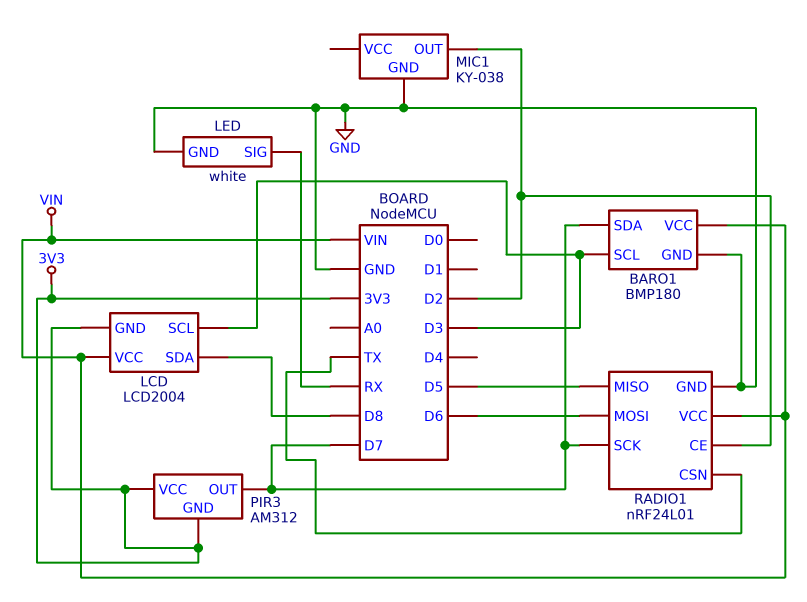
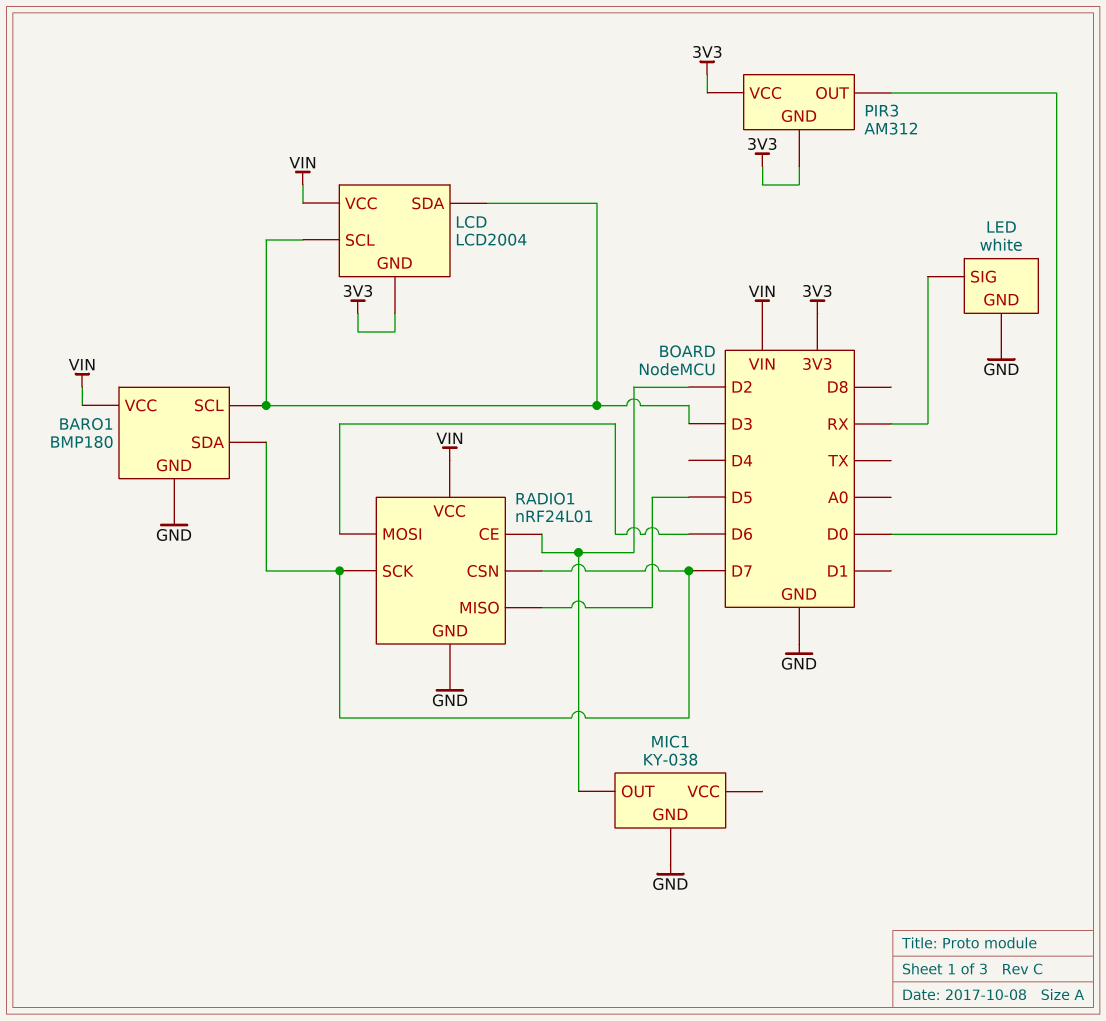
LCD pin SDA: D8 -> D3
PIR3 pin OUT: D7 -> D0
RADIO1 pin CSN: TX -> D7

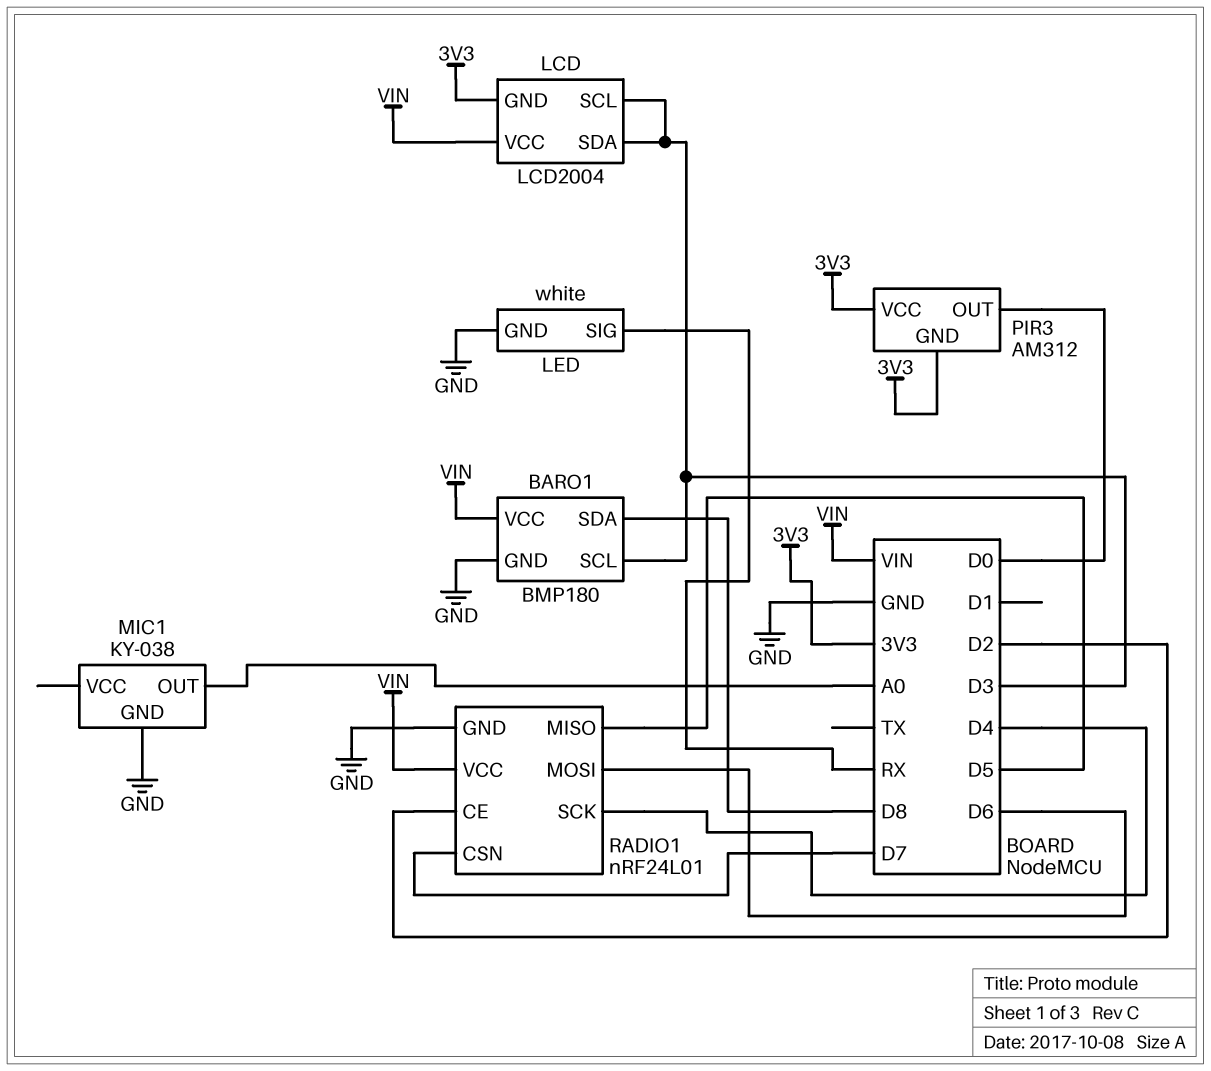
BARO1 pin SDA: D7 -> D8
MIC1 pin OUT: D2 -> A0
RADIO1 pin SCK: D7 -> D4

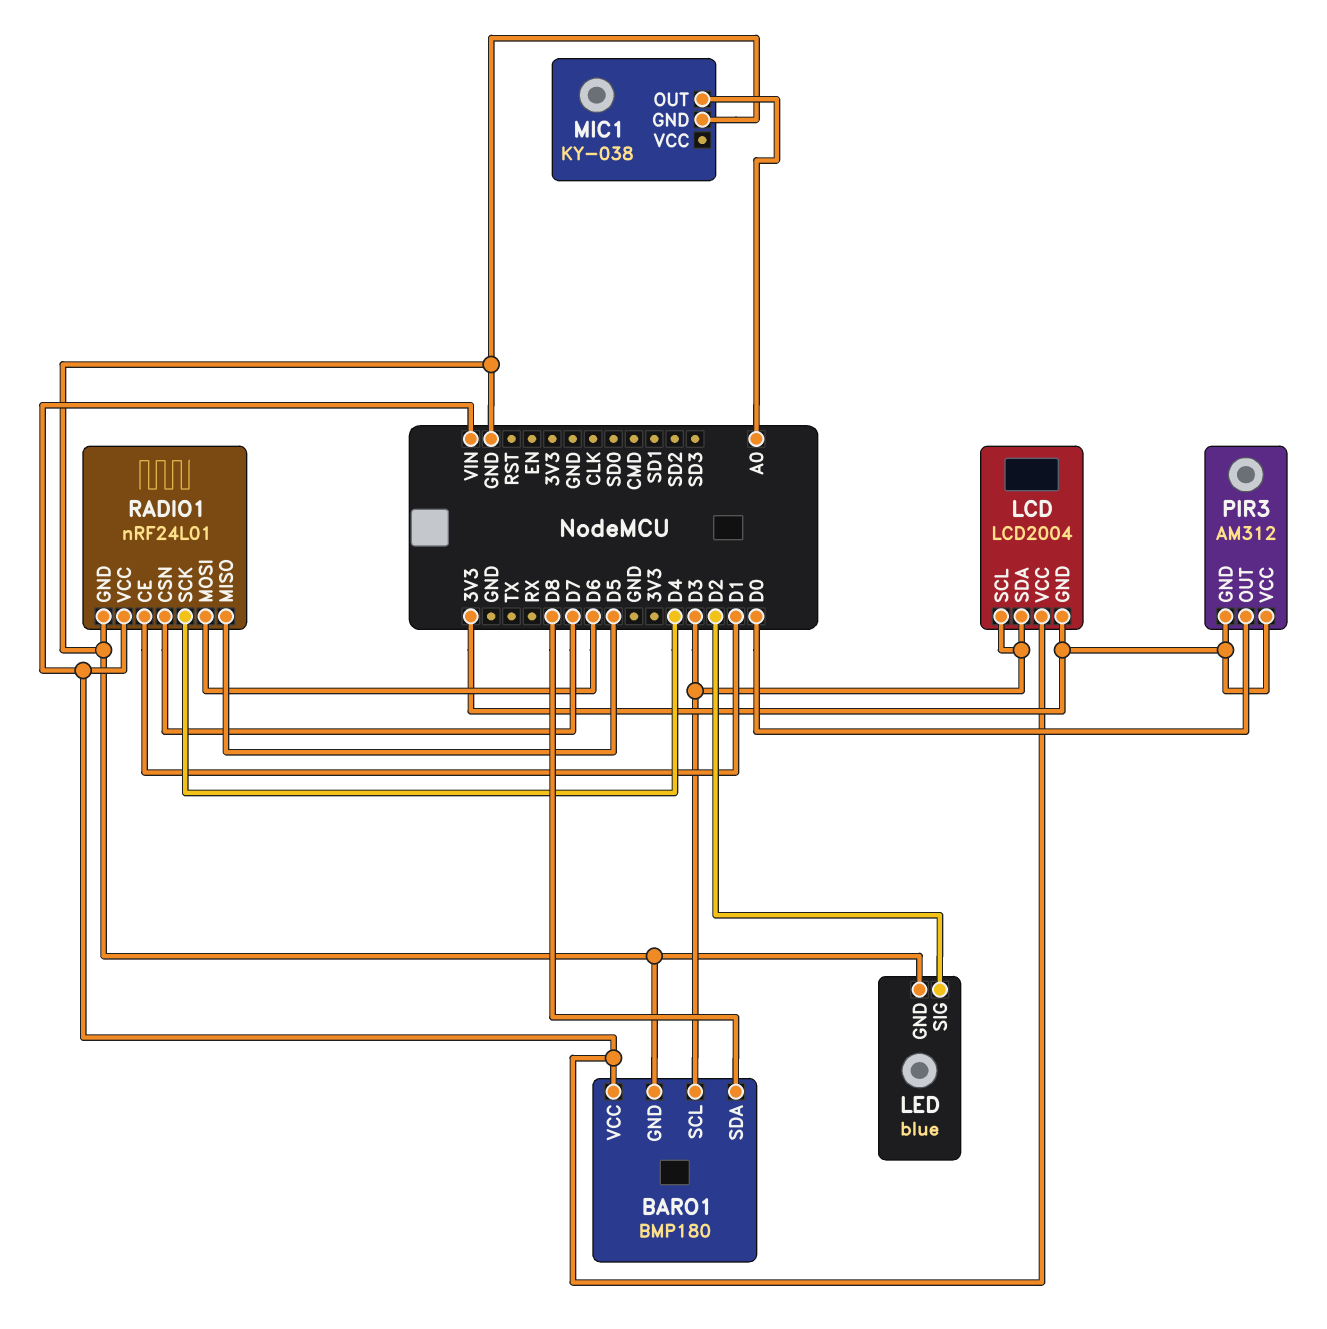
LED: white -> blue
LED pin SIG: RX -> D2
RADIO1 pin CE: D2 -> D1

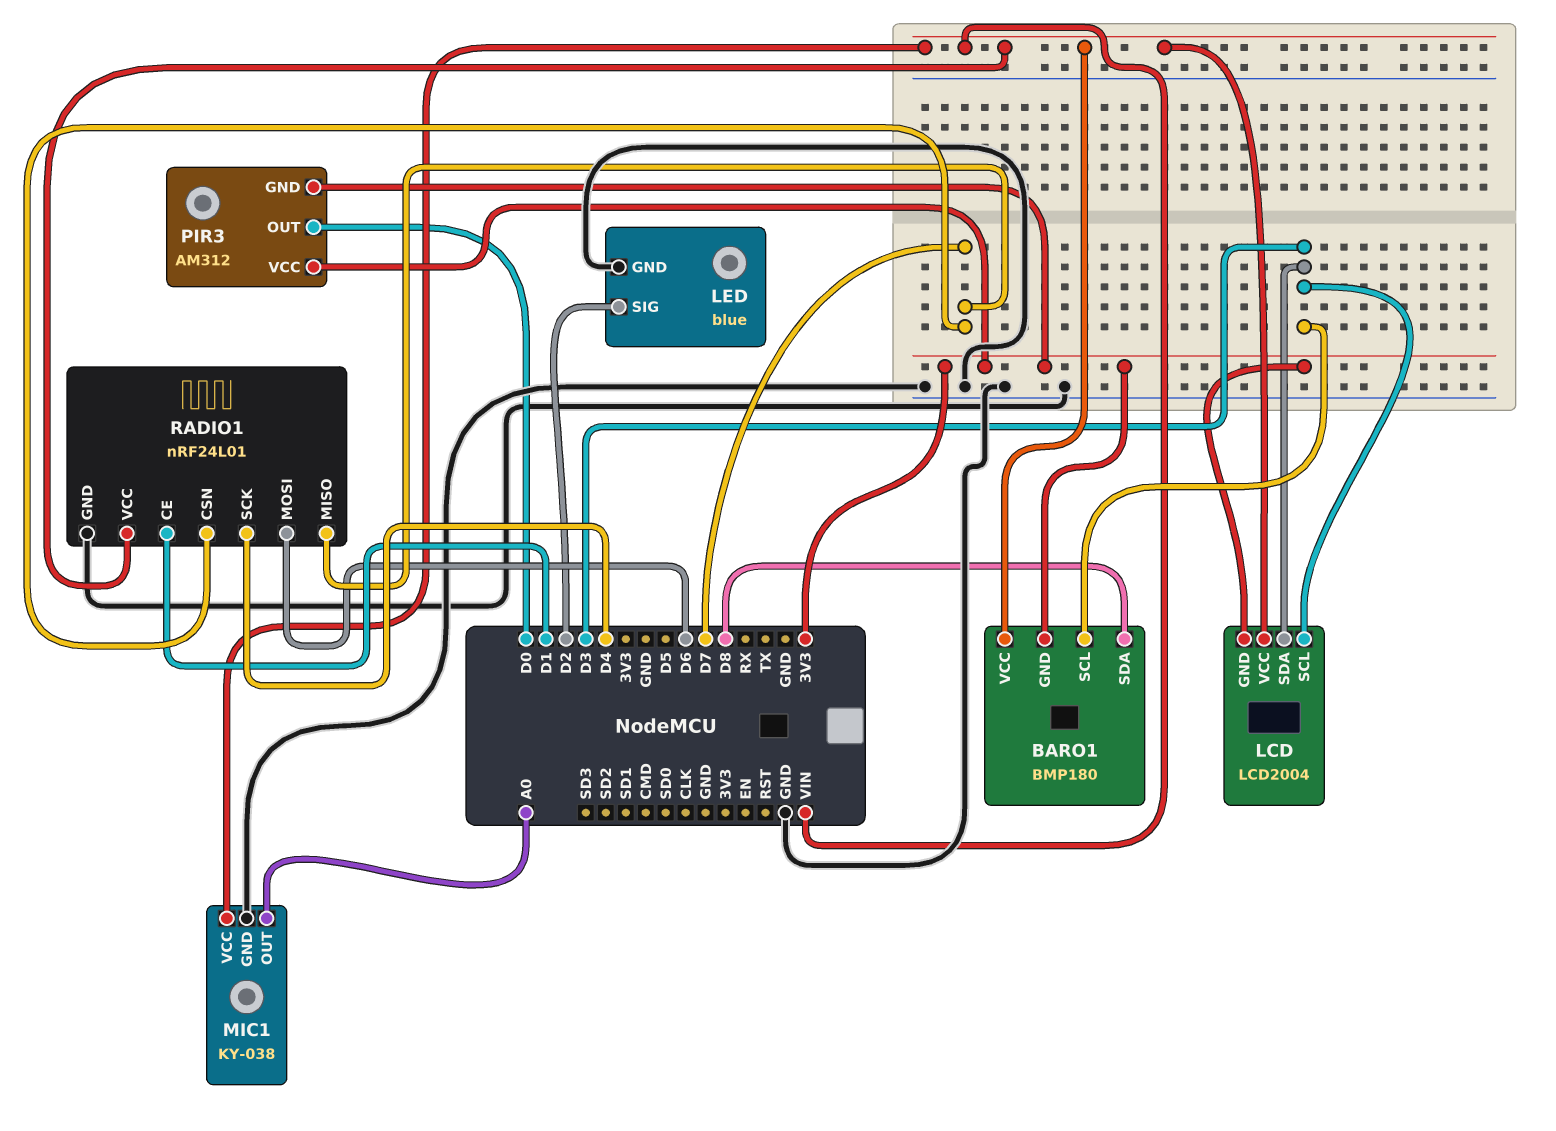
BARO1 pin GND: GND -> 3V3
MIC1 pin VCC: none -> VIN
RADIO1 pin MISO: D5 -> D7

